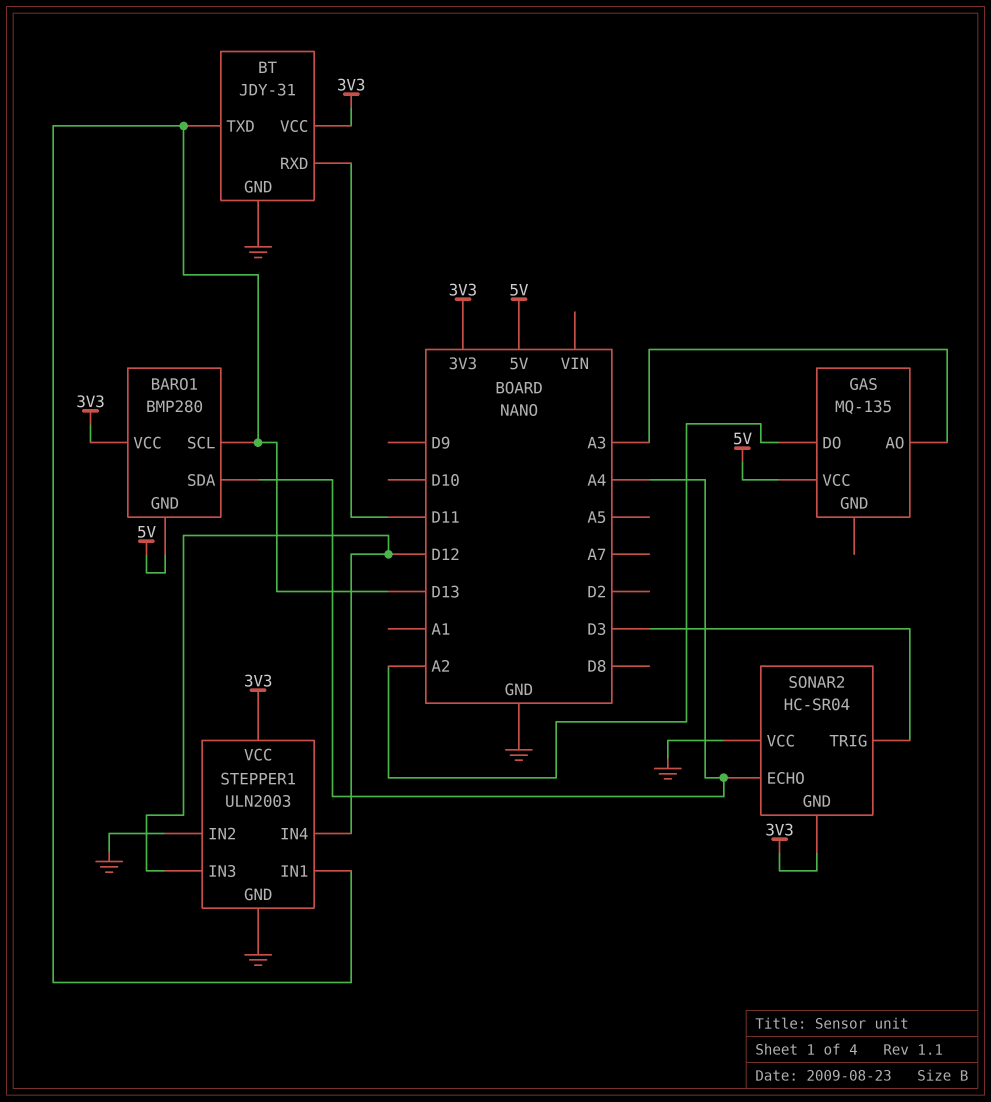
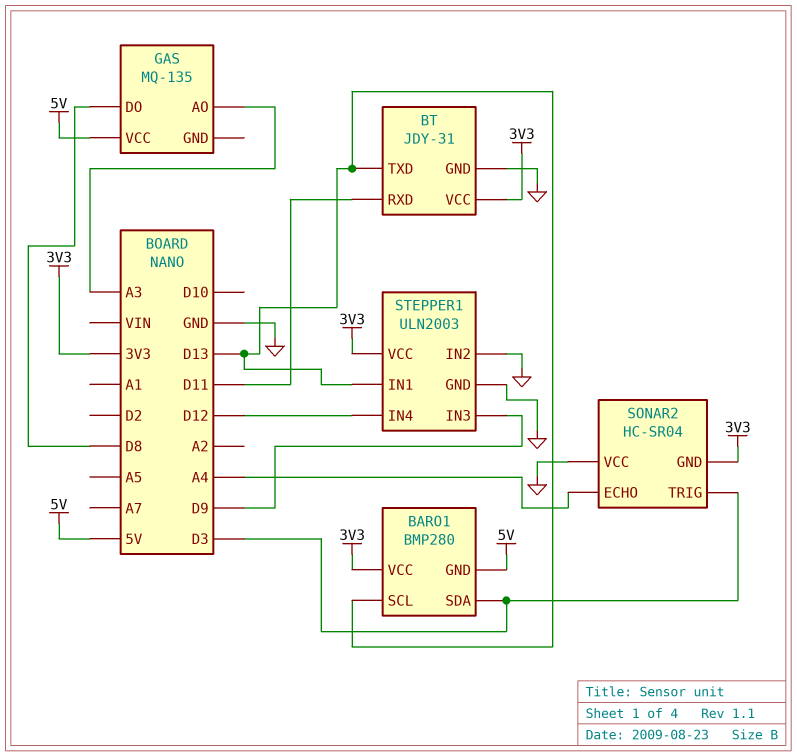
BARO1 pin SDA: A4 -> D3
GAS pin DO: A2 -> D8
STEPPER1 pin IN3: D12 -> D9

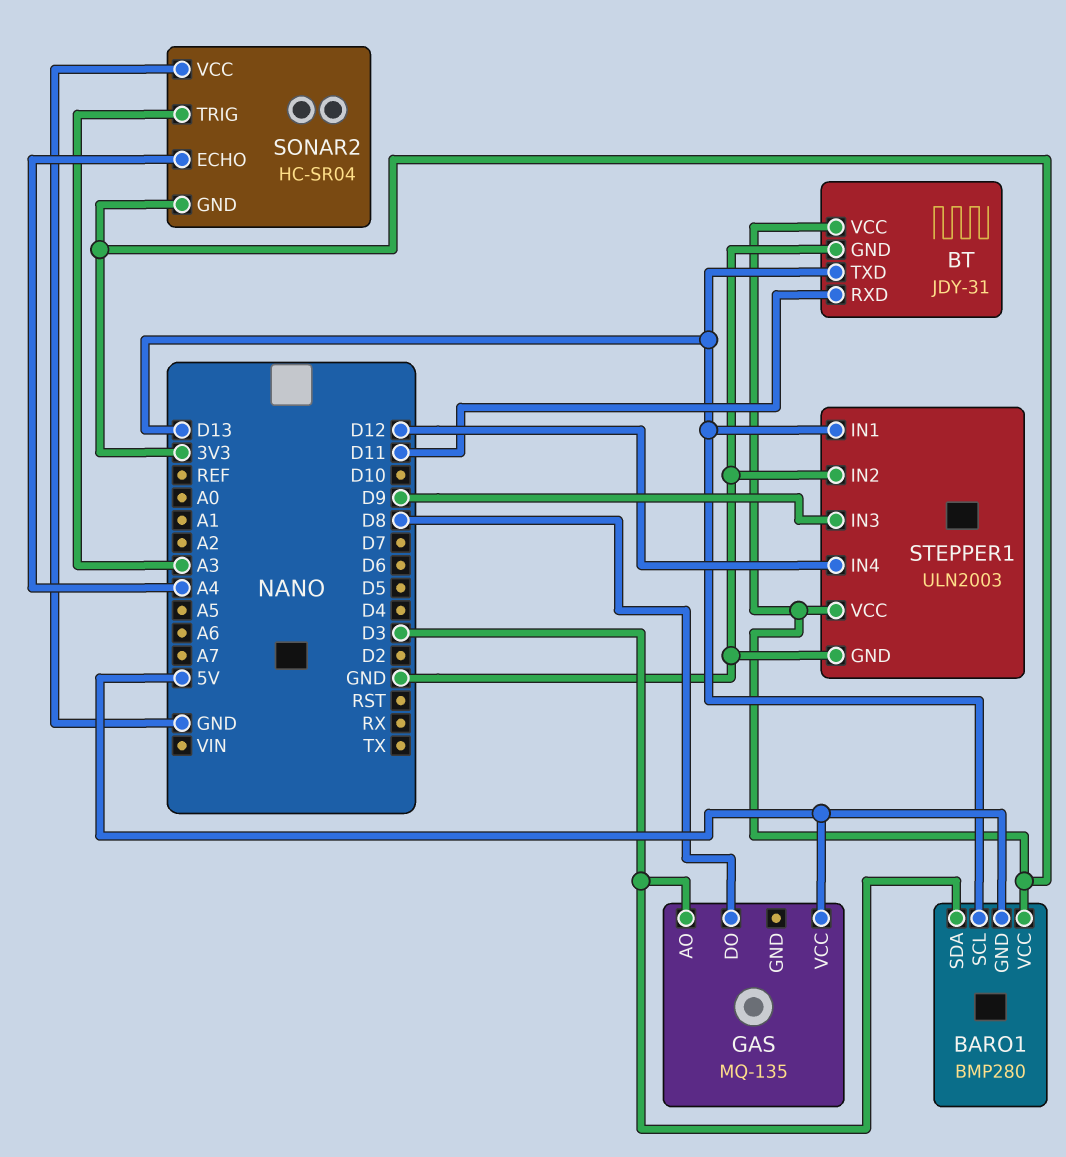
GAS pin AO: A3 -> D3
SONAR2 pin TRIG: D3 -> A3

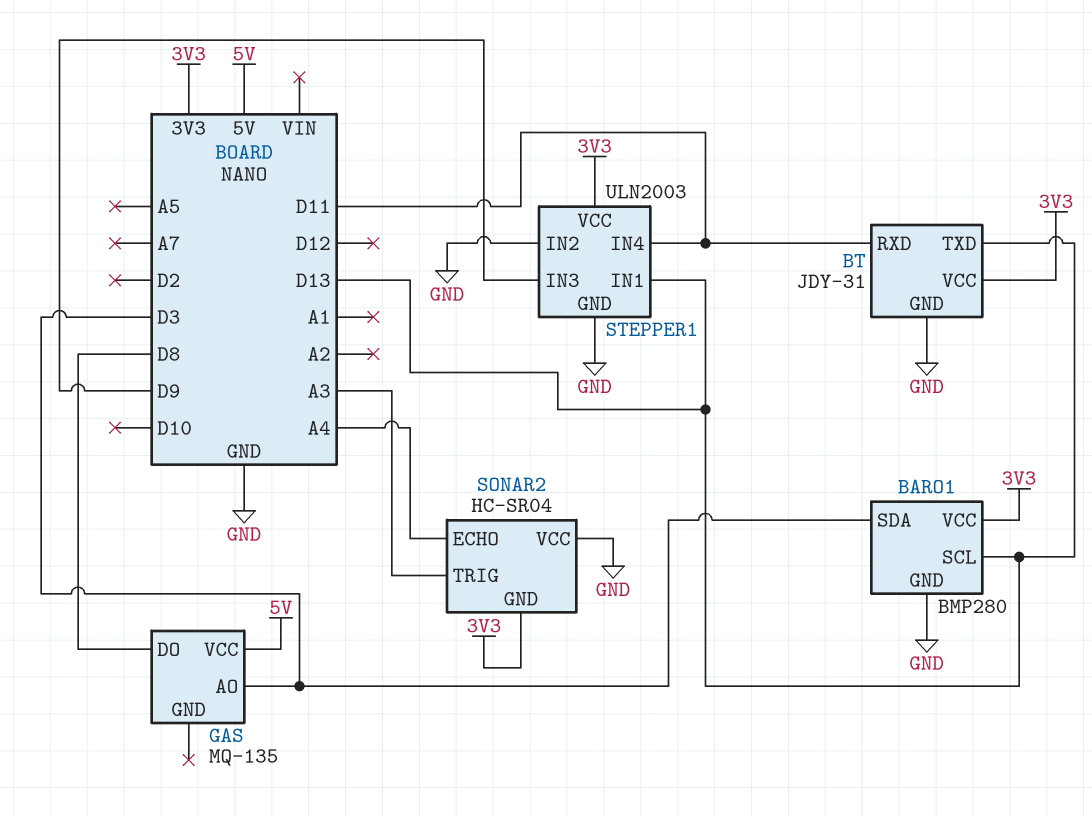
BARO1 pin GND: 5V -> GND
STEPPER1 pin IN4: D12 -> D11

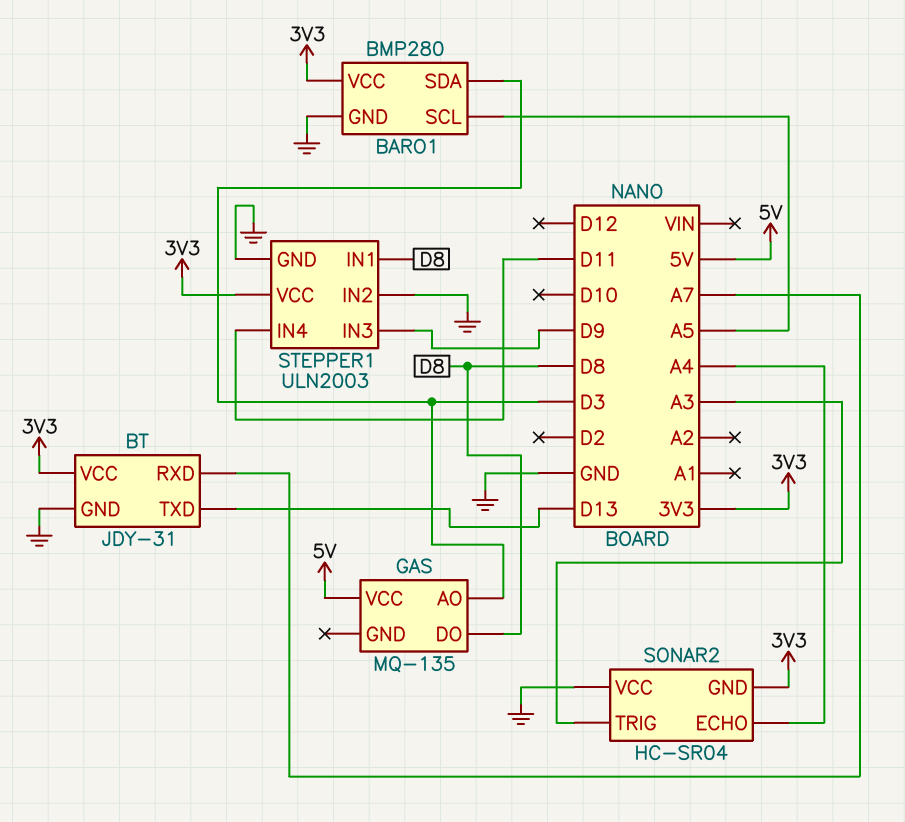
BARO1 pin SCL: D13 -> A5
BT pin RXD: D11 -> A7
STEPPER1 pin IN1: D13 -> D8

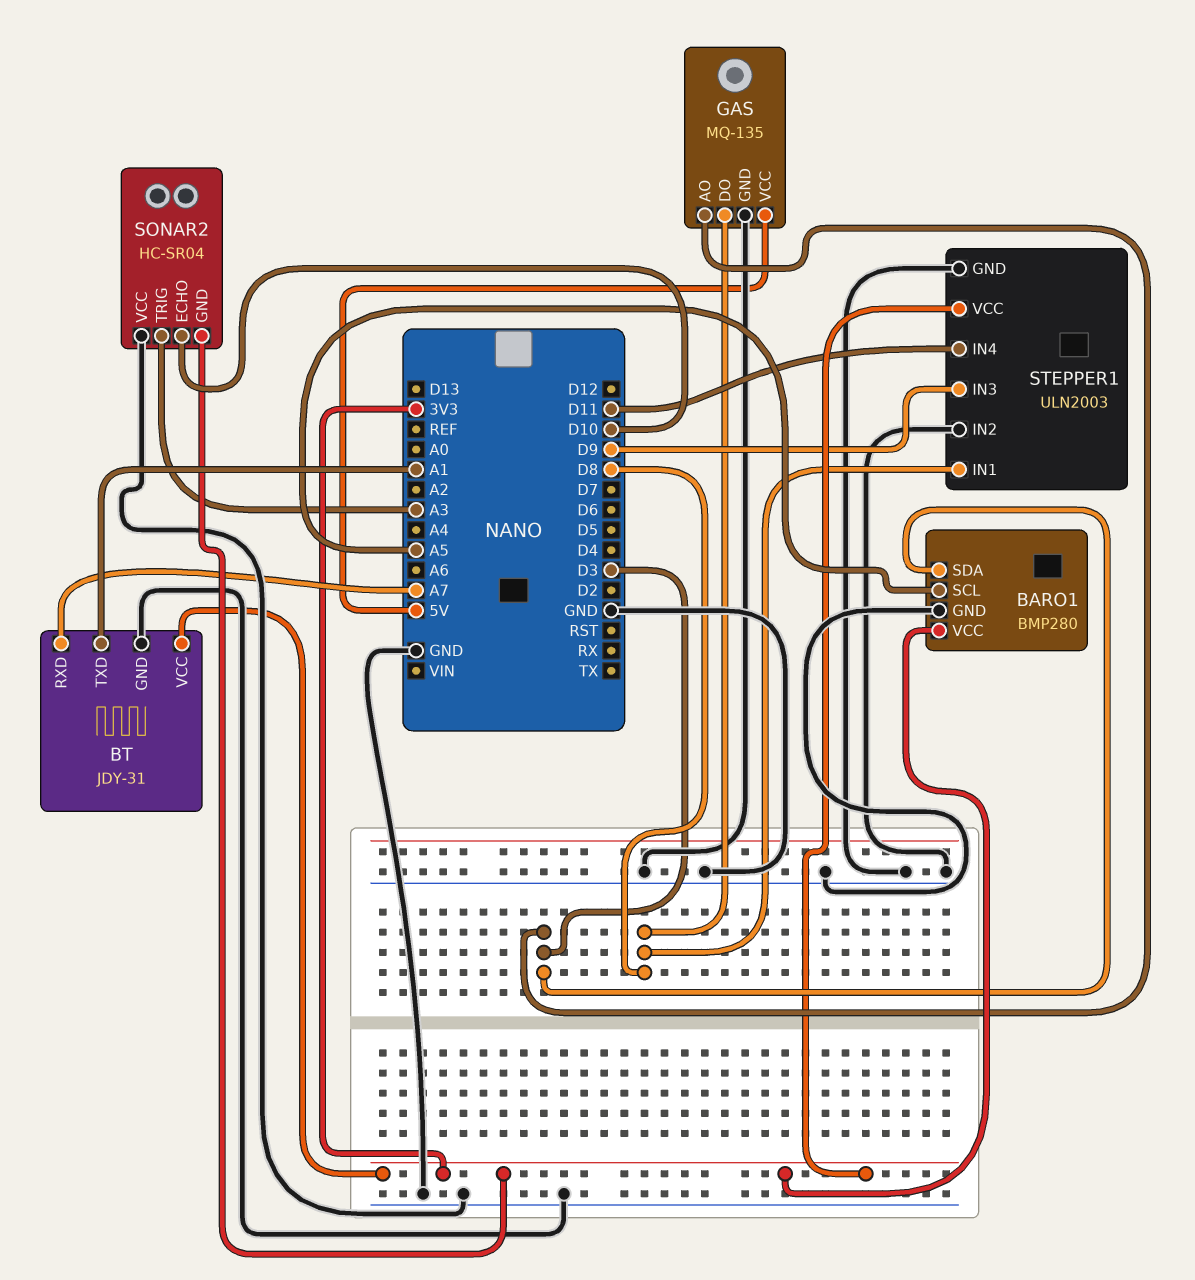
BT pin TXD: D13 -> A1
GAS pin GND: none -> GND
SONAR2 pin ECHO: A4 -> D10

